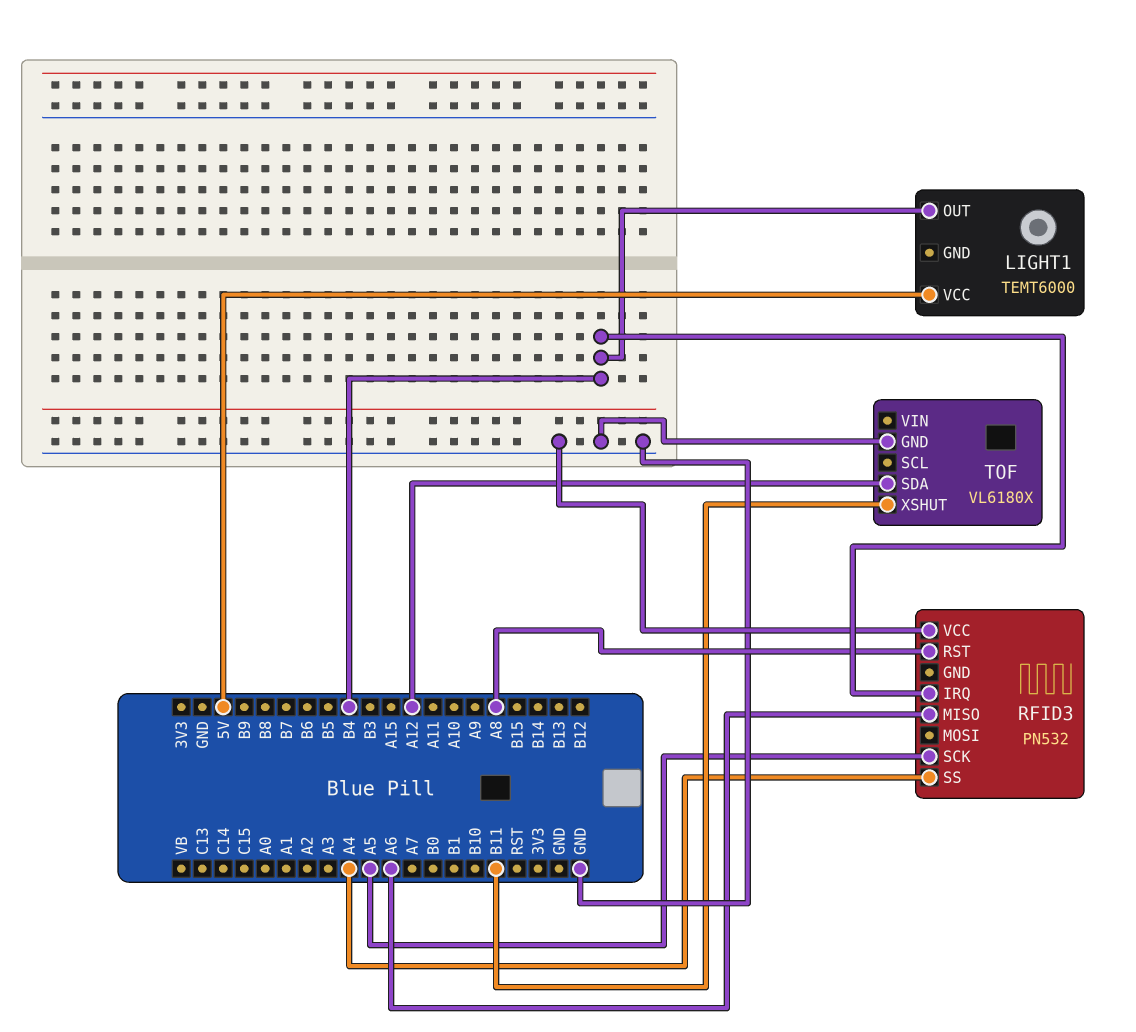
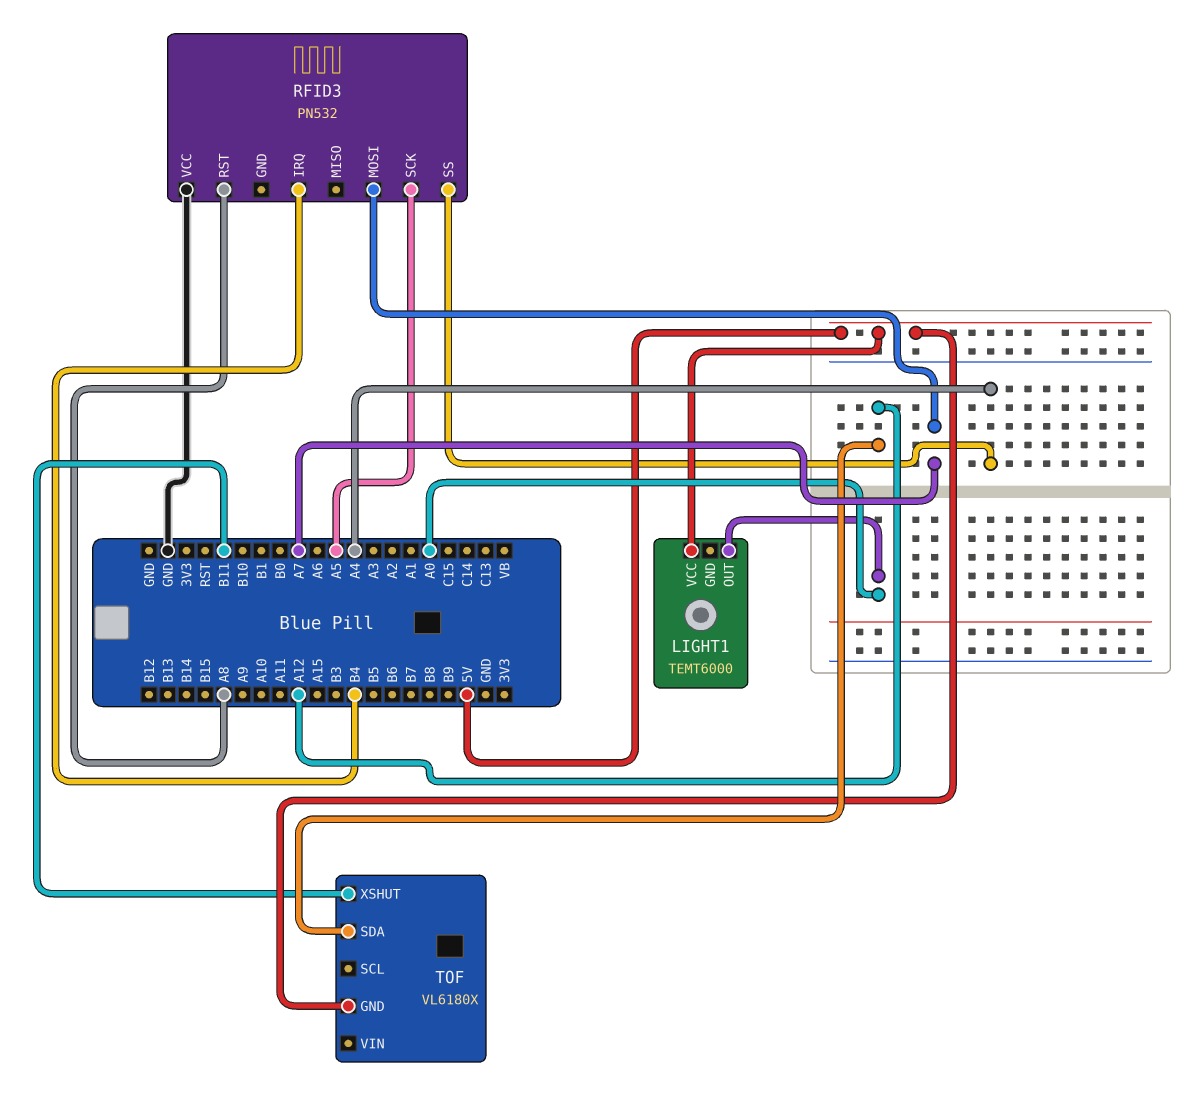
LIGHT1 pin OUT: B4 -> A0
RFID3 pin MISO: A6 -> none
RFID3 pin MOSI: none -> A7
TOF pin GND: GND -> 5V

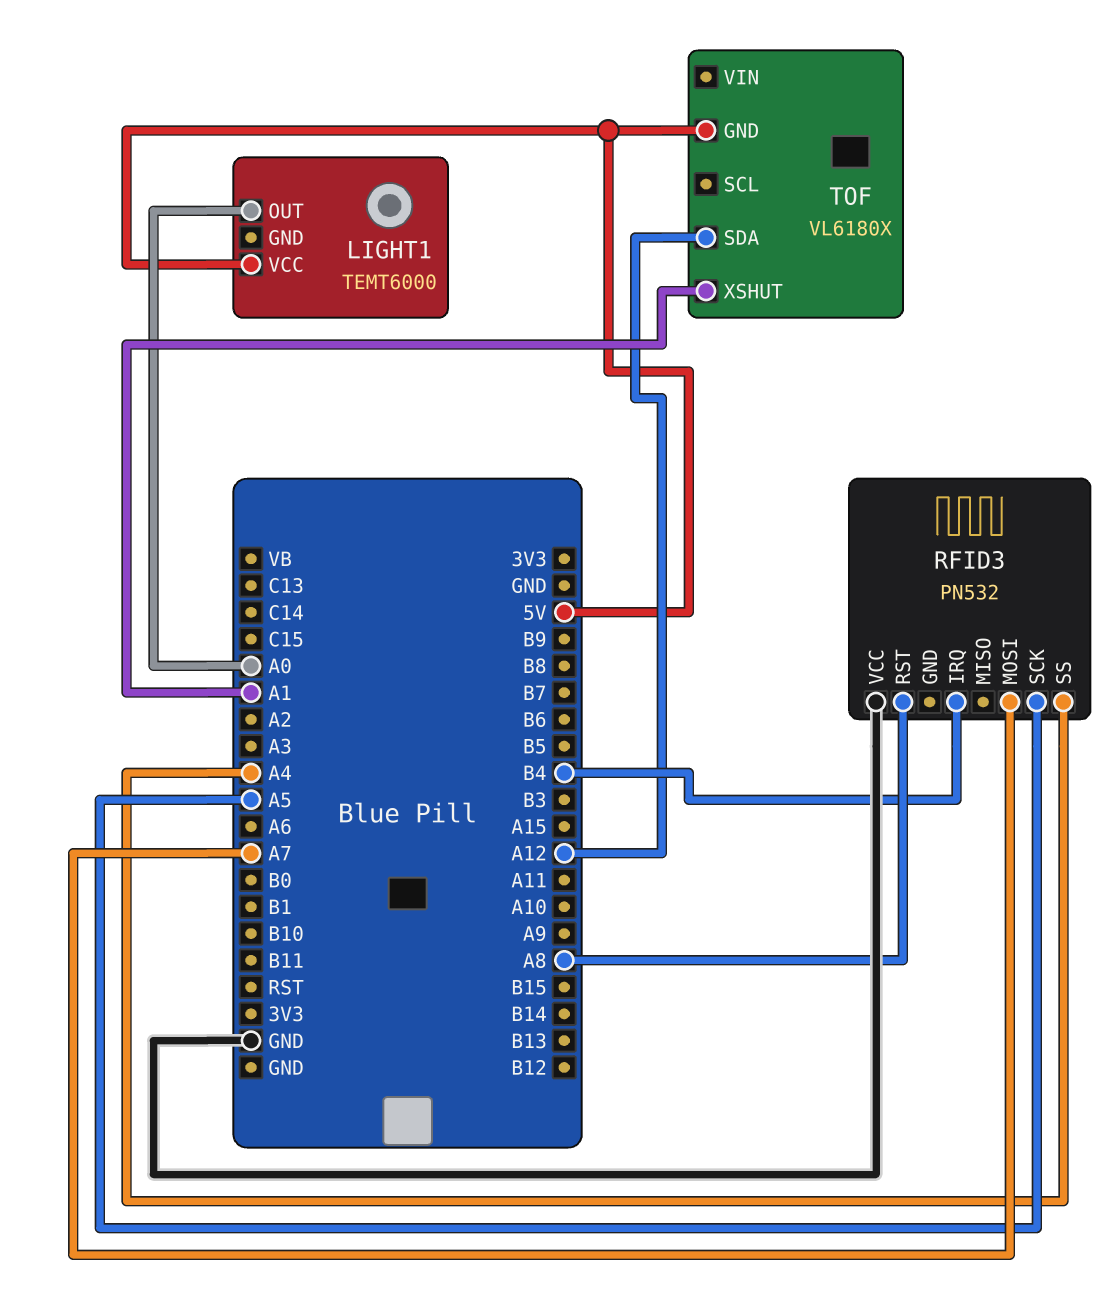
TOF pin XSHUT: B11 -> A1

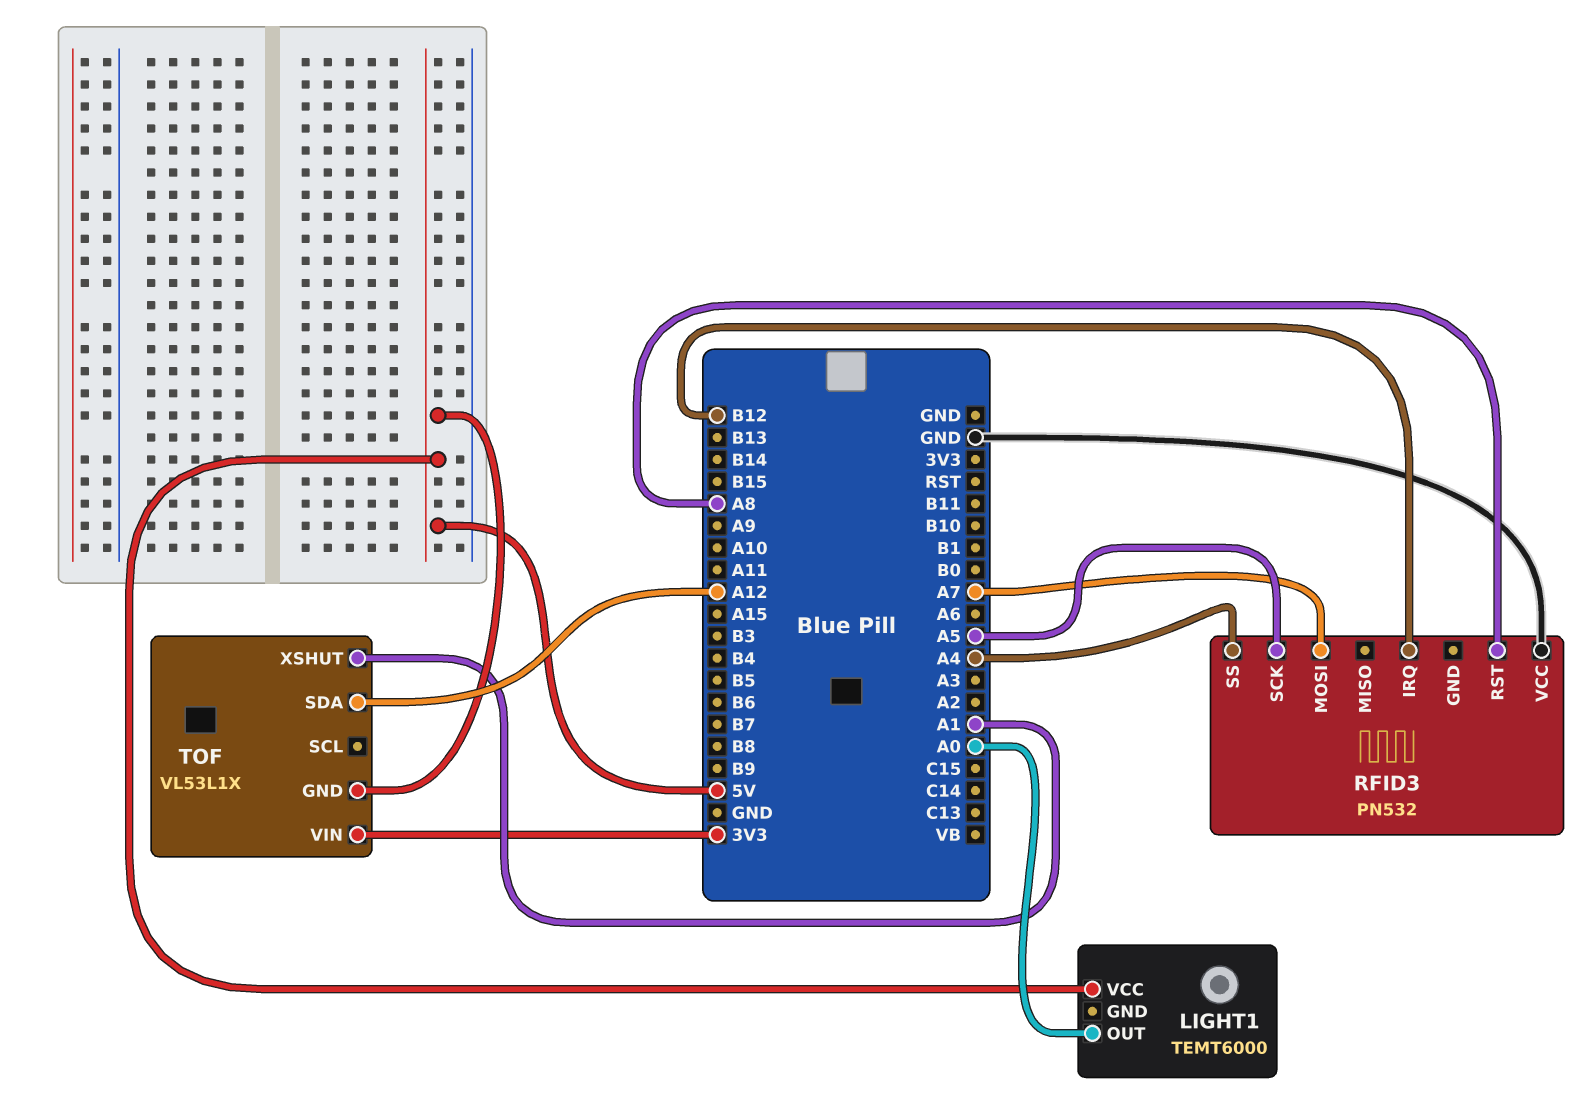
RFID3 pin IRQ: B4 -> B12
TOF: VL6180X -> VL53L1X
TOF pin VIN: none -> 3V3

